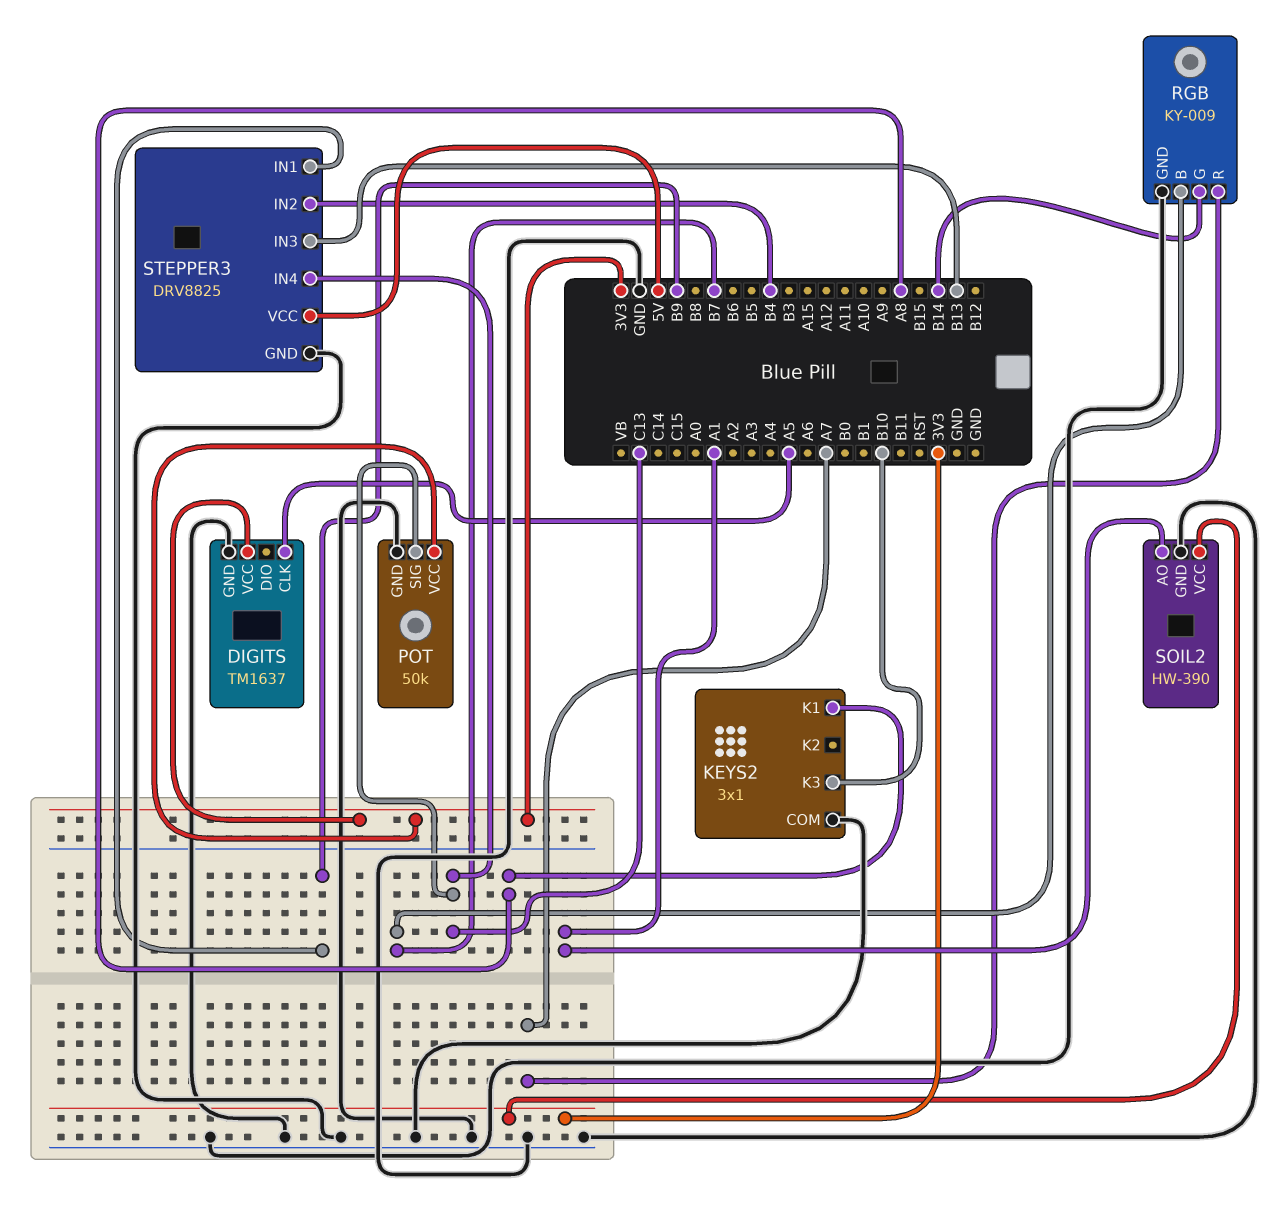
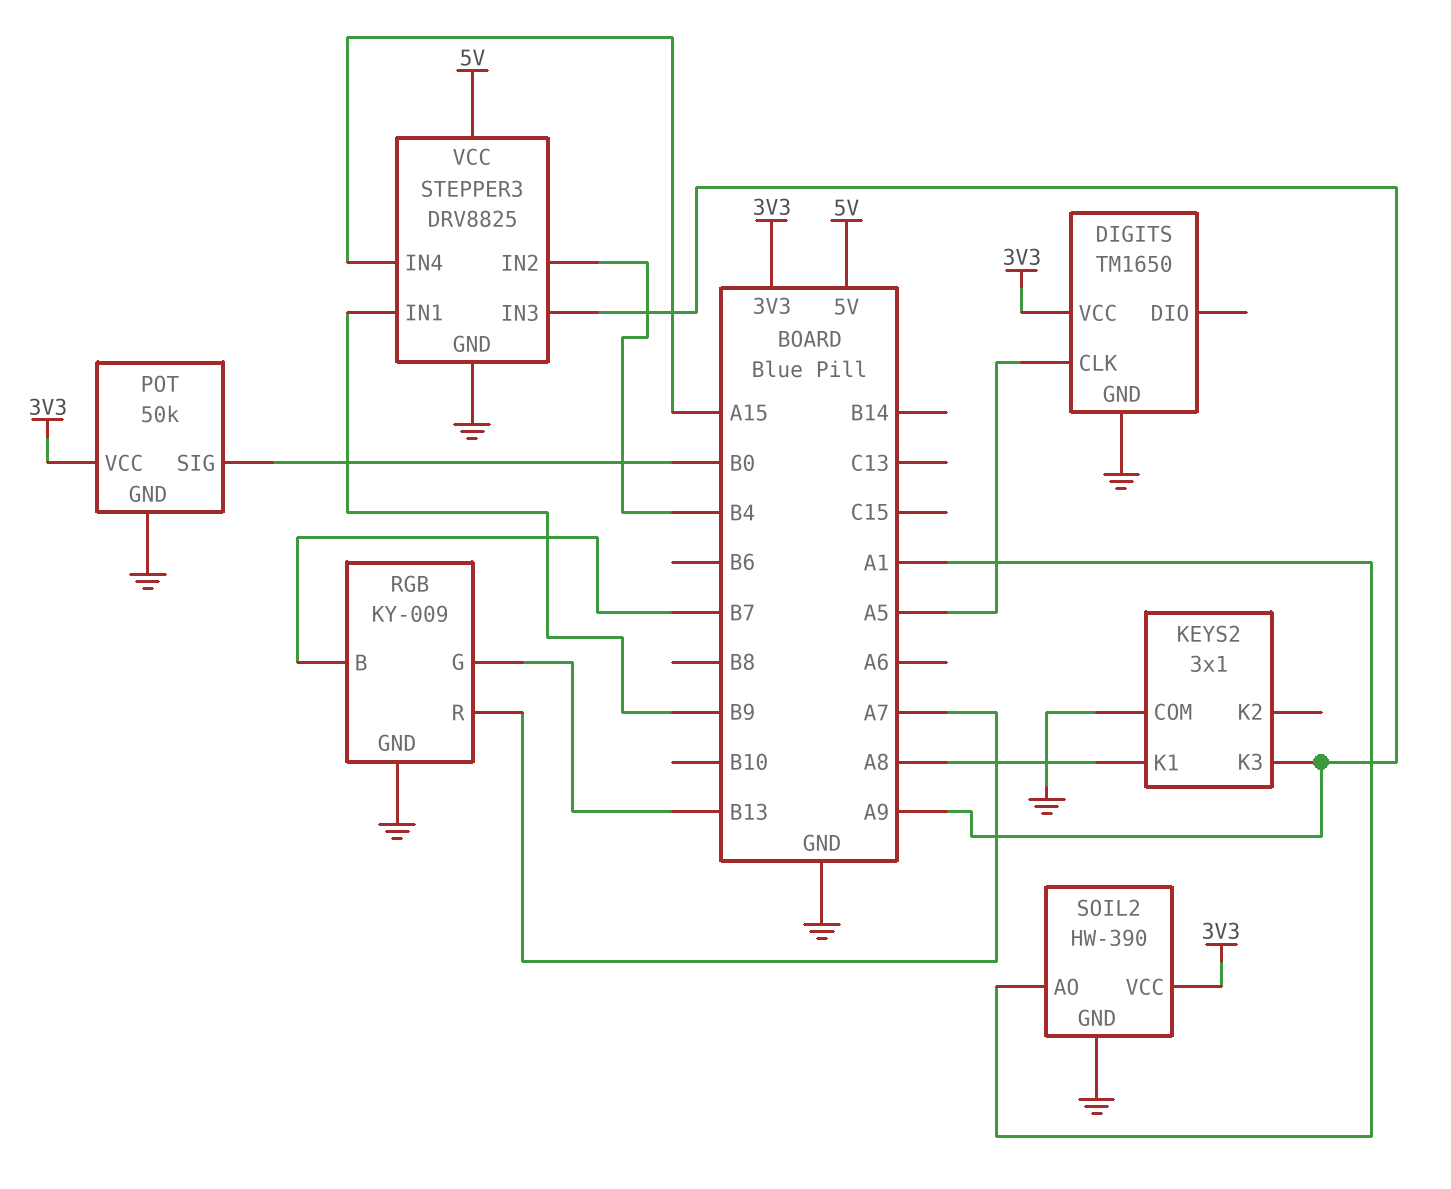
DIGITS: TM1637 -> TM1650
KEYS2 pin K3: B10 -> A9
POT pin SIG: C13 -> B0
RGB pin G: B14 -> B13
STEPPER3 pin IN3: B13 -> A9
STEPPER3 pin IN4: C13 -> A15

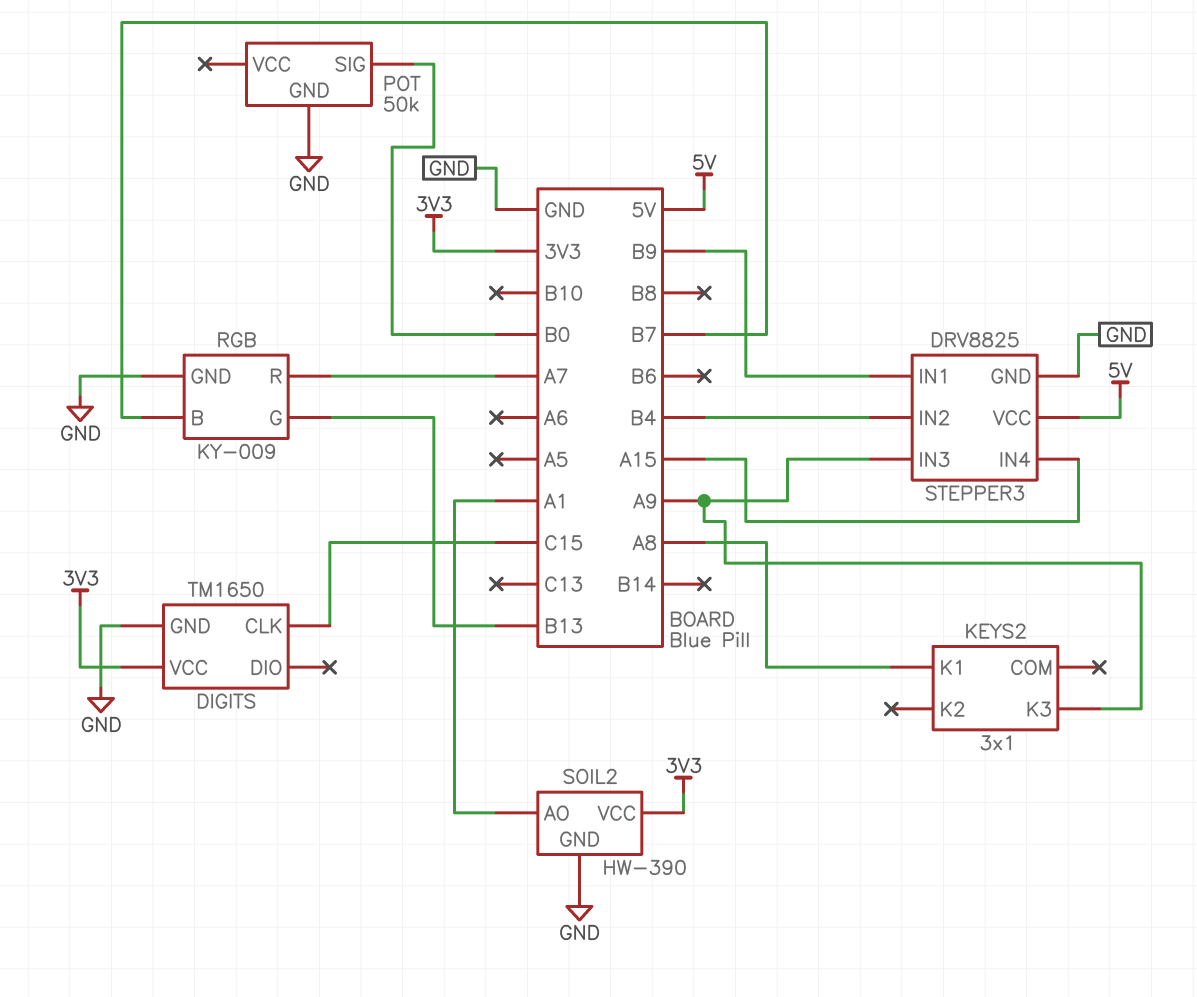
DIGITS pin CLK: A5 -> C15
KEYS2 pin COM: GND -> none
POT pin VCC: 3V3 -> none

